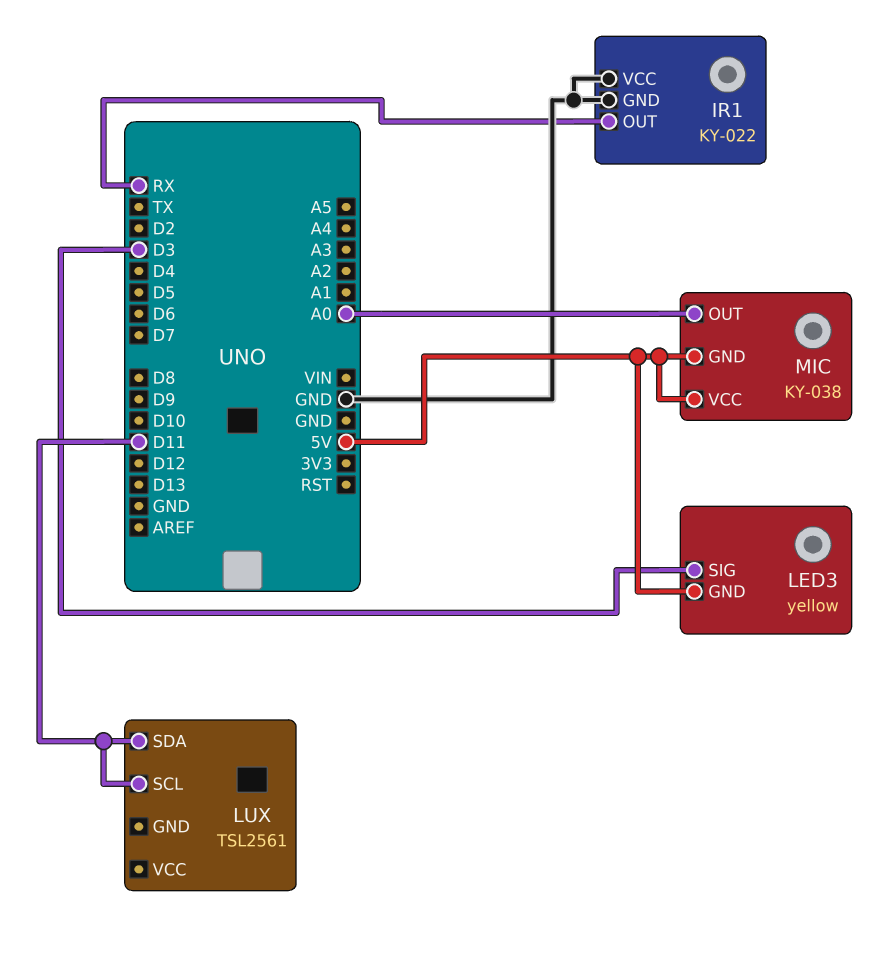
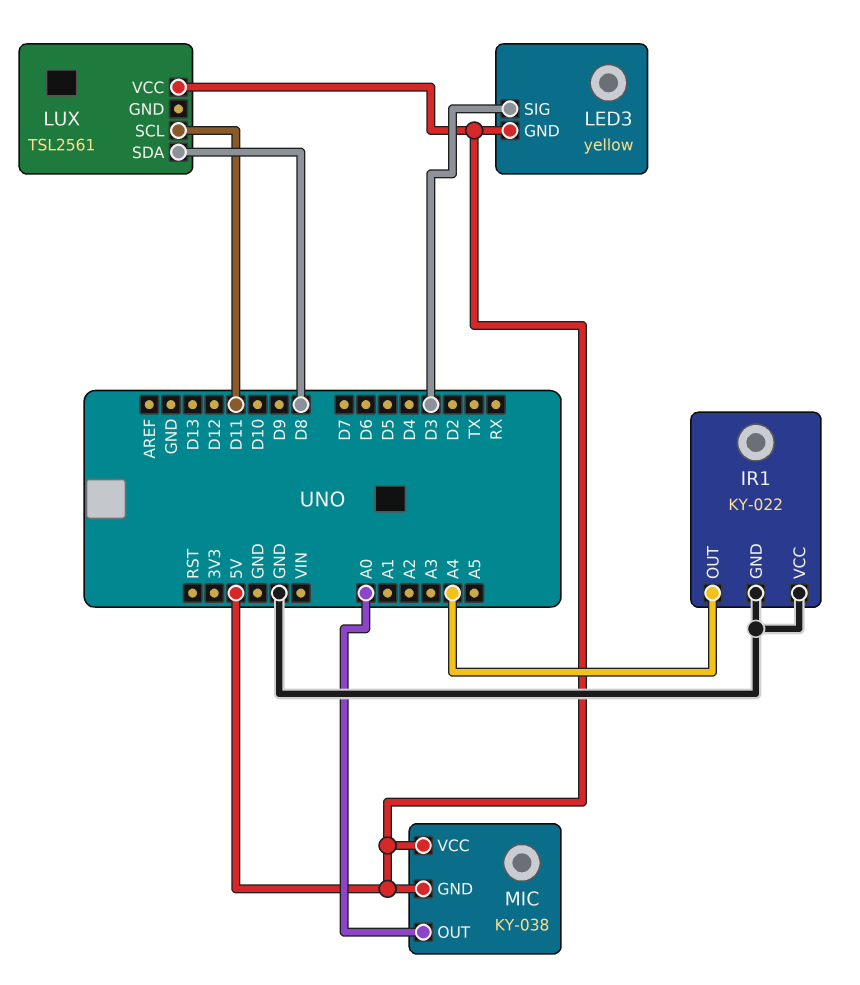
IR1 pin OUT: RX -> A4
LUX pin SDA: D11 -> D8
LUX pin VCC: none -> 5V

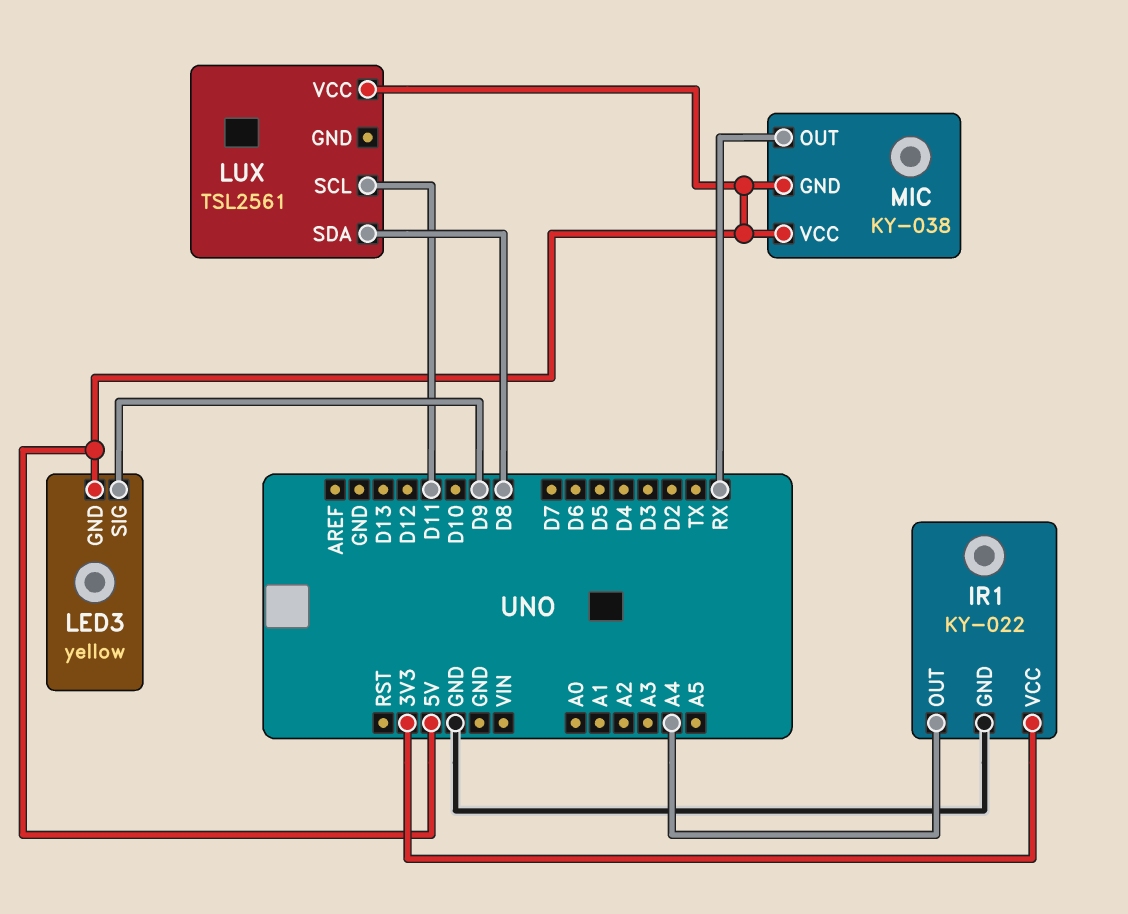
IR1 pin VCC: GND -> 3V3
LED3 pin SIG: D3 -> D9
MIC pin OUT: A0 -> RX

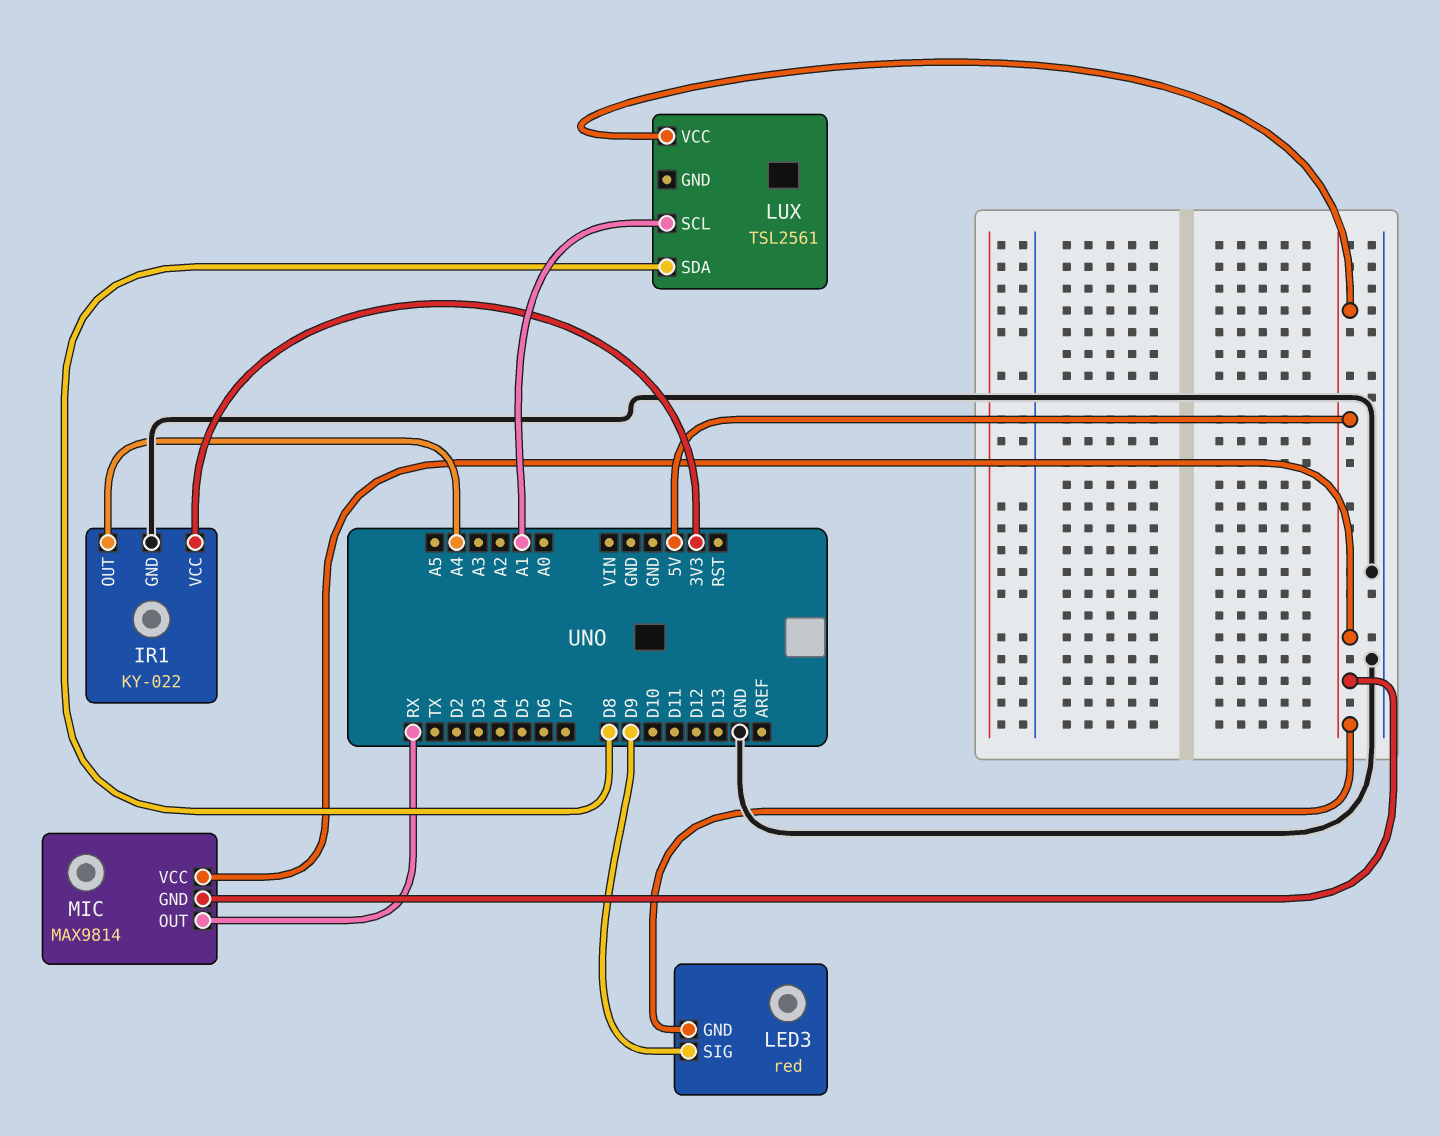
LED3: yellow -> red
LUX pin SCL: D11 -> A1
MIC: KY-038 -> MAX9814

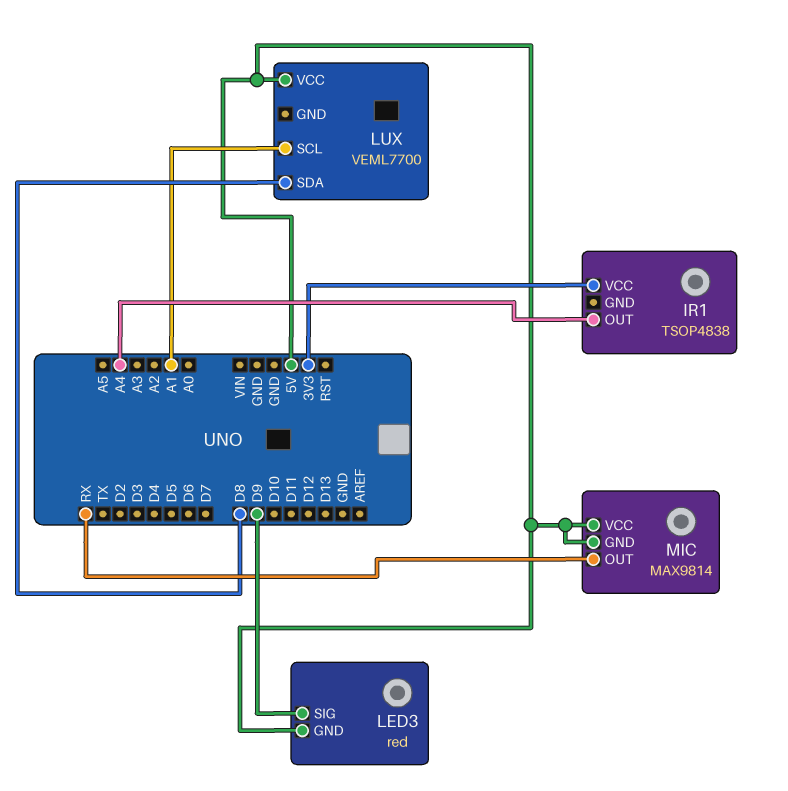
IR1: KY-022 -> TSOP4838
IR1 pin GND: GND -> none
LUX: TSL2561 -> VEML7700

